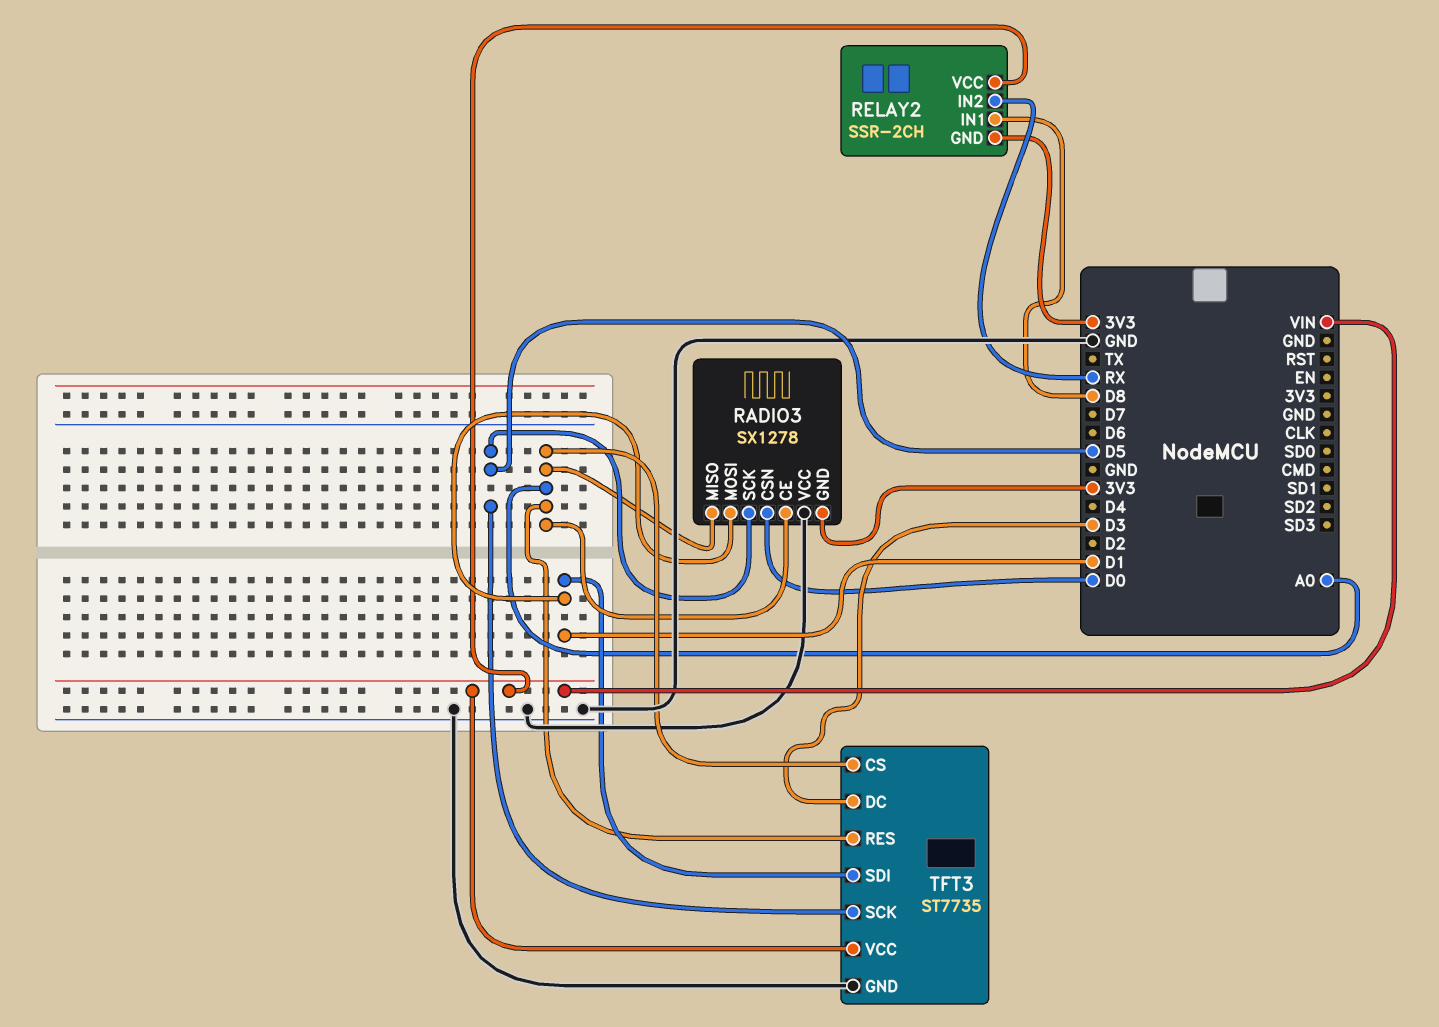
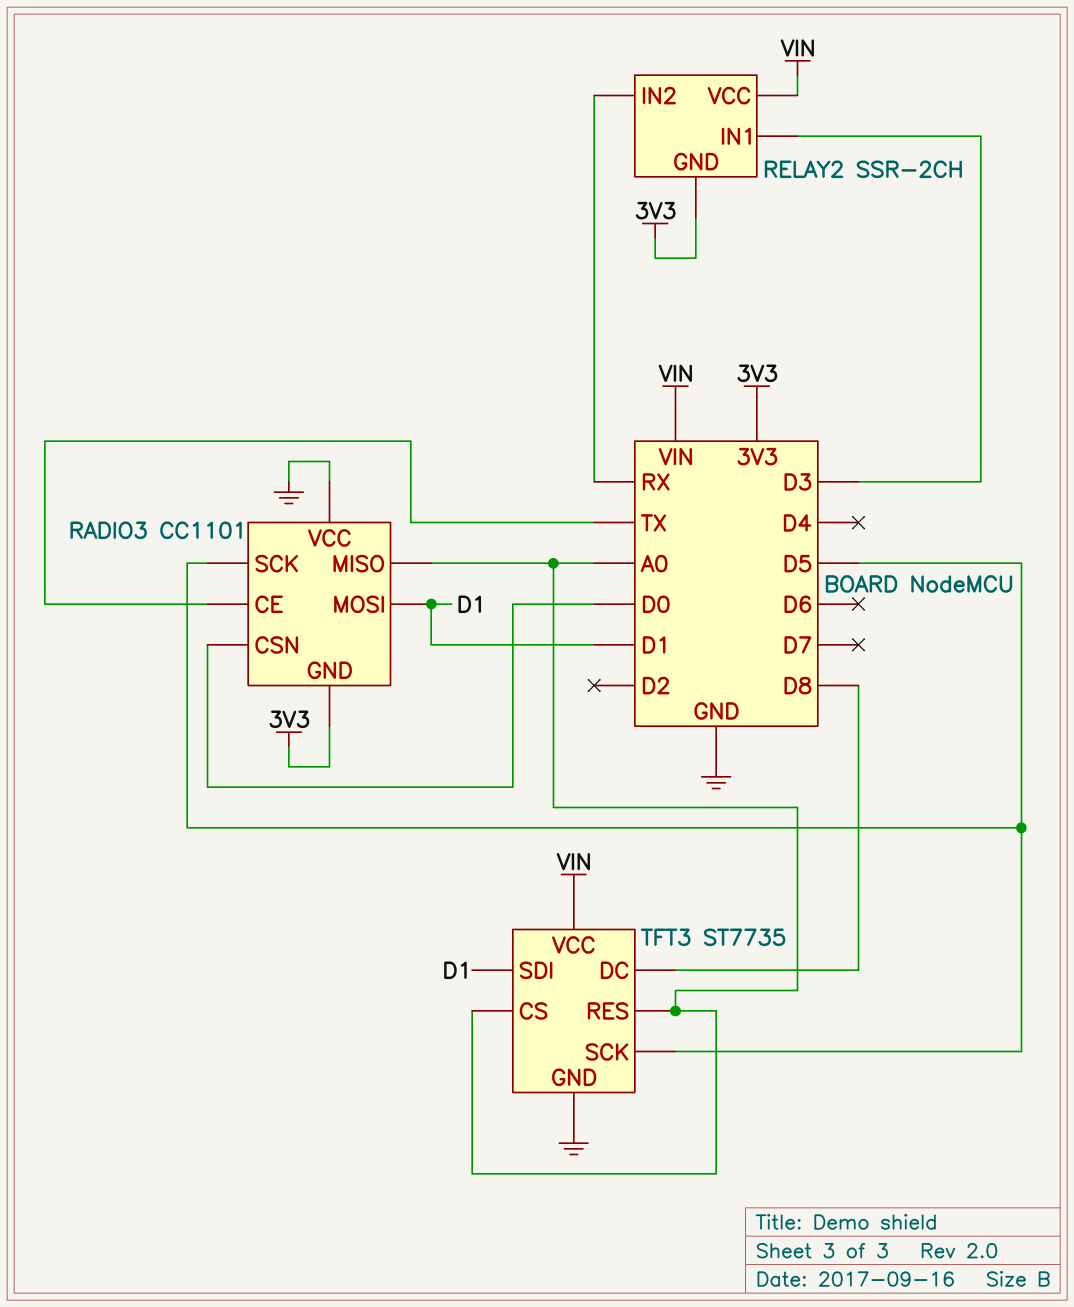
RADIO3: SX1278 -> CC1101
RADIO3 pin CE: A0 -> TX
RELAY2 pin IN1: D8 -> D3
TFT3 pin DC: D3 -> D8

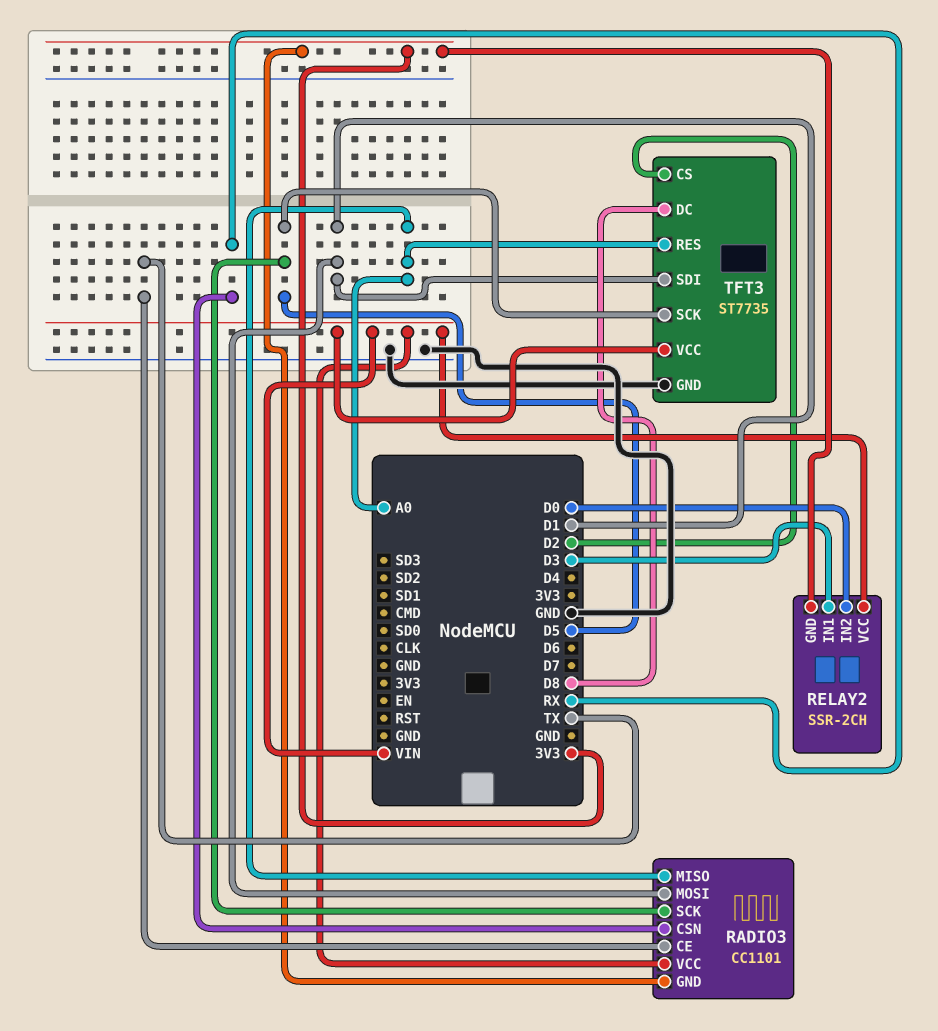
RADIO3 pin CSN: D0 -> RX
RADIO3 pin VCC: GND -> VIN
RELAY2 pin IN2: RX -> D0
TFT3 pin CS: A0 -> D2

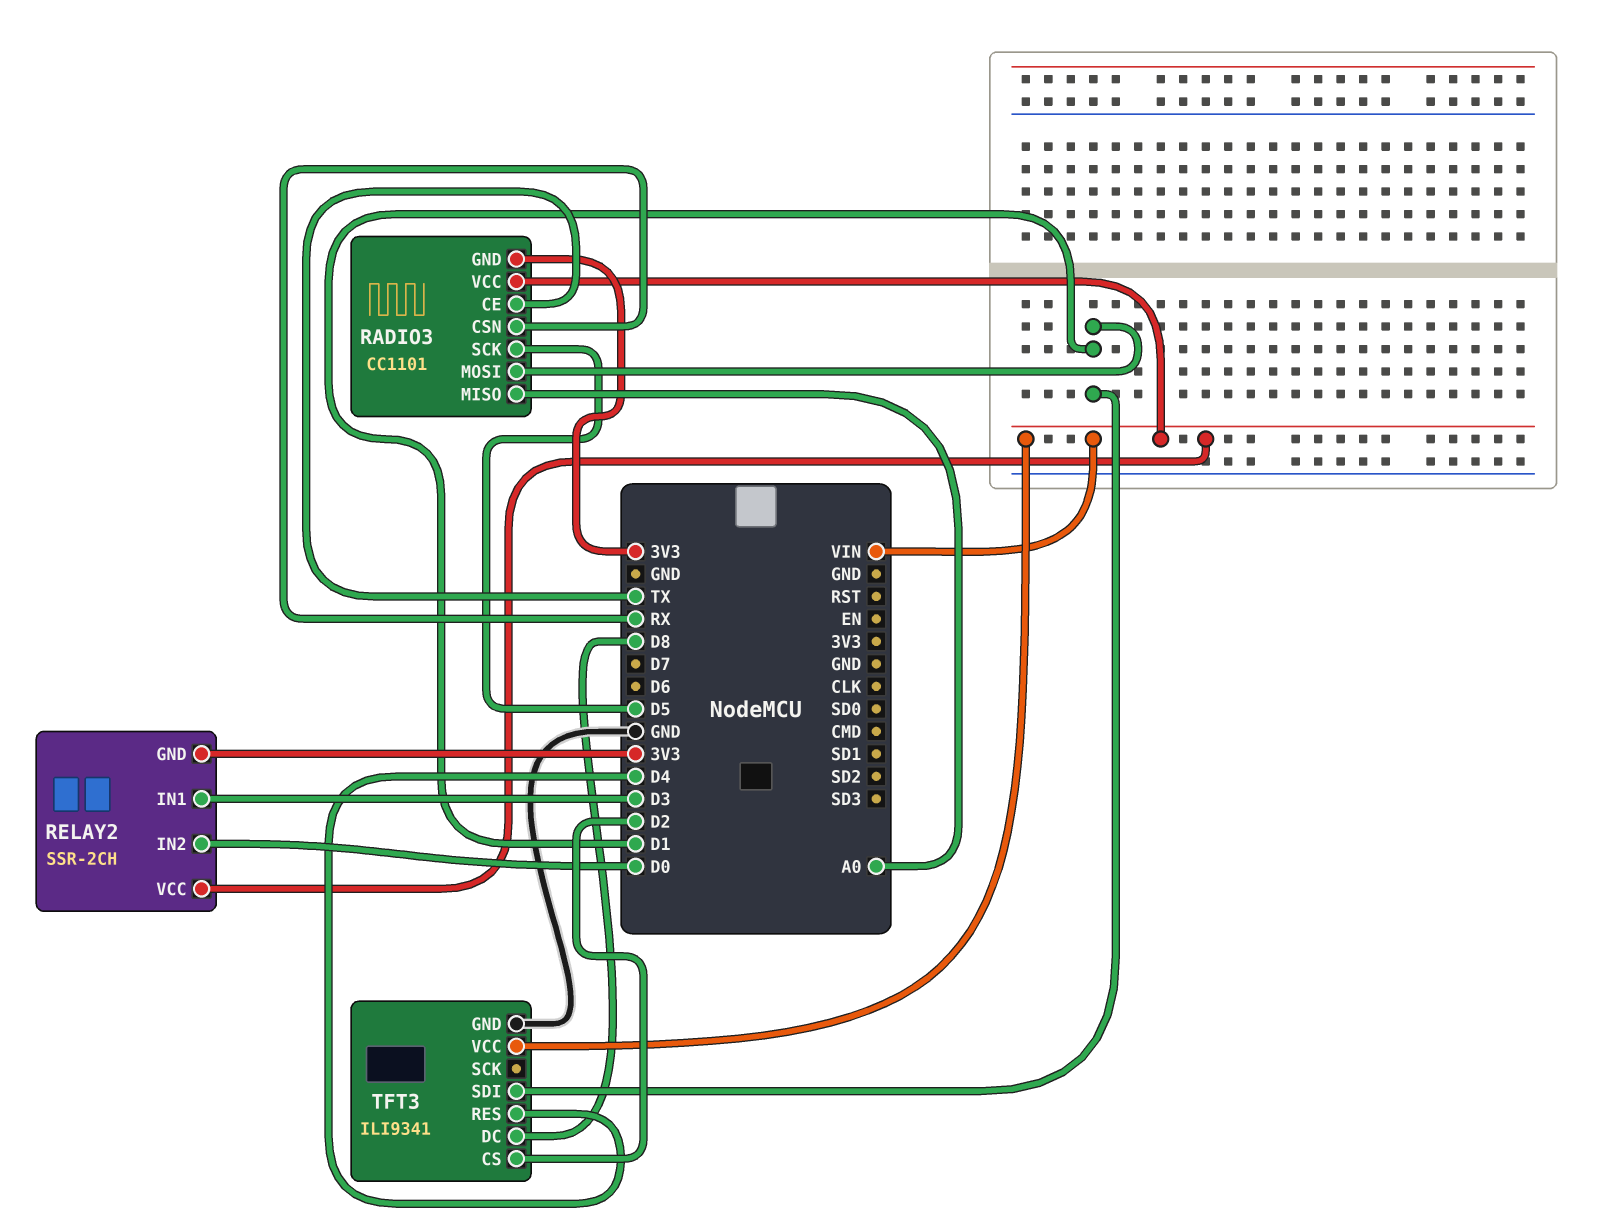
TFT3: ST7735 -> ILI9341
TFT3 pin RES: A0 -> D4
TFT3 pin SCK: D5 -> none

